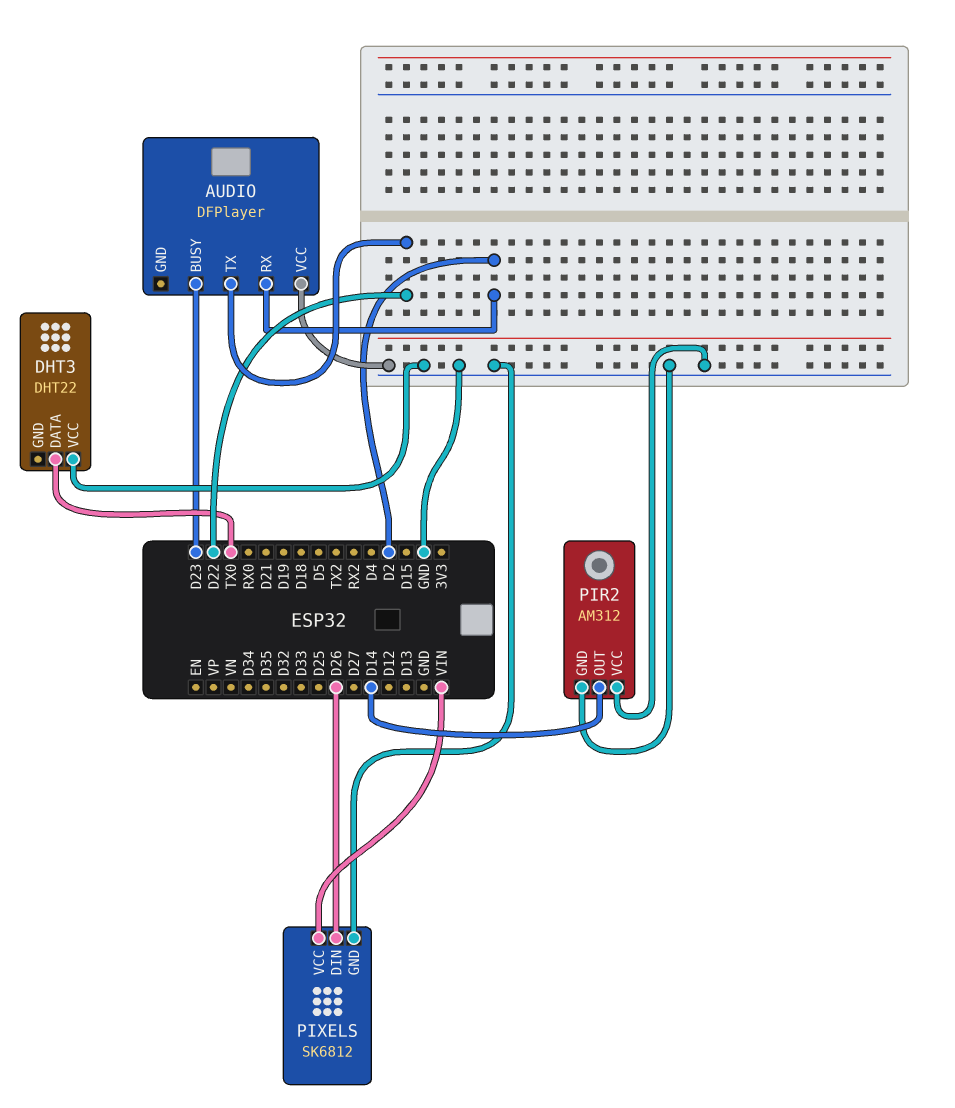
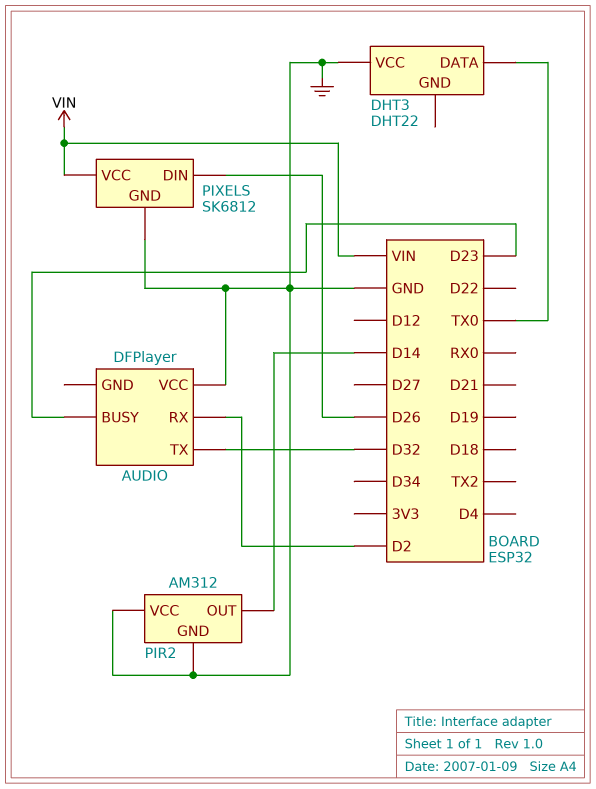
AUDIO pin TX: D22 -> D32

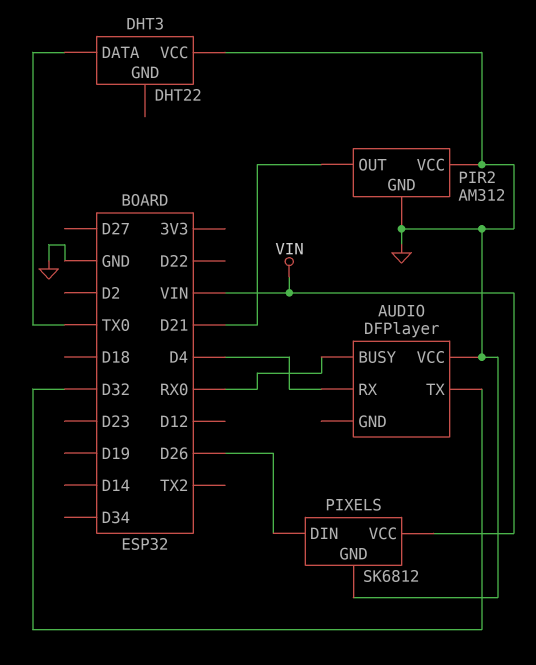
AUDIO pin BUSY: D23 -> RX0
AUDIO pin RX: D2 -> D4
PIR2 pin OUT: D14 -> D21

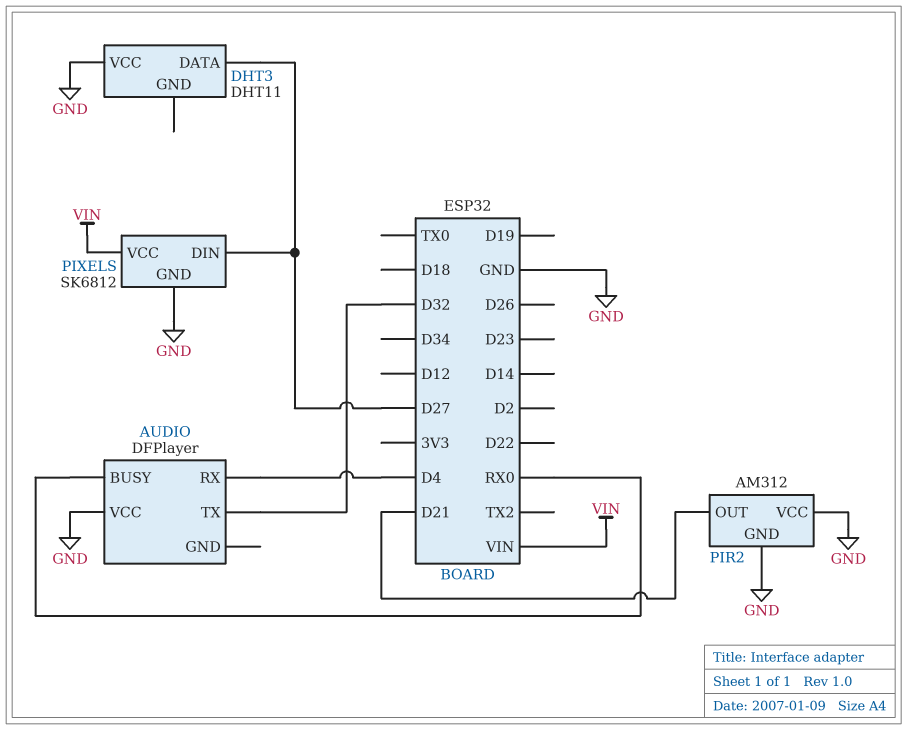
DHT3: DHT22 -> DHT11
DHT3 pin DATA: TX0 -> D27
PIXELS pin DIN: D26 -> D27

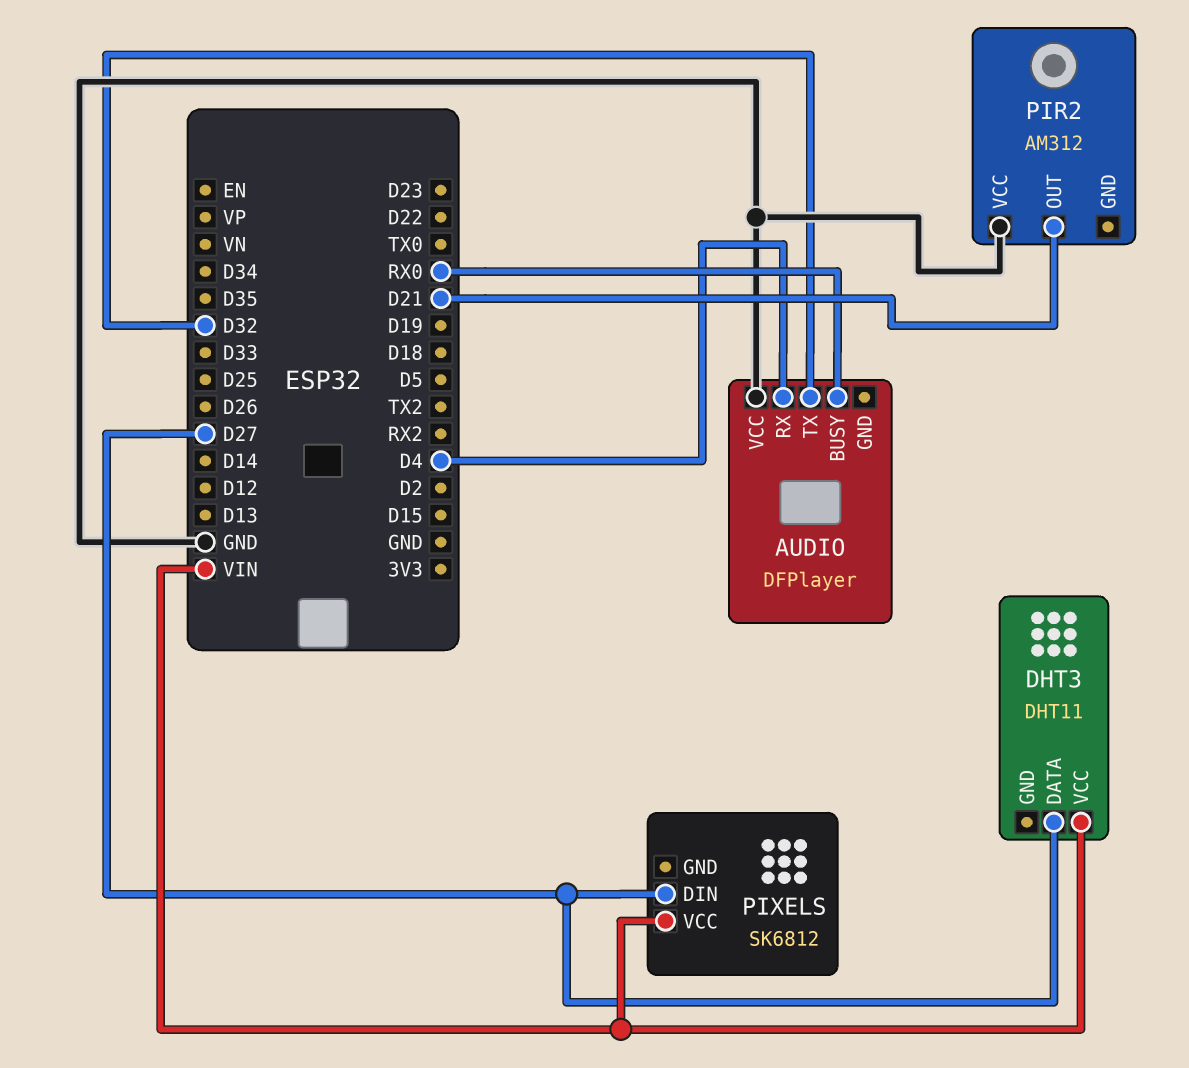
DHT3 pin VCC: GND -> VIN
PIR2 pin GND: GND -> none
PIXELS pin GND: GND -> none

